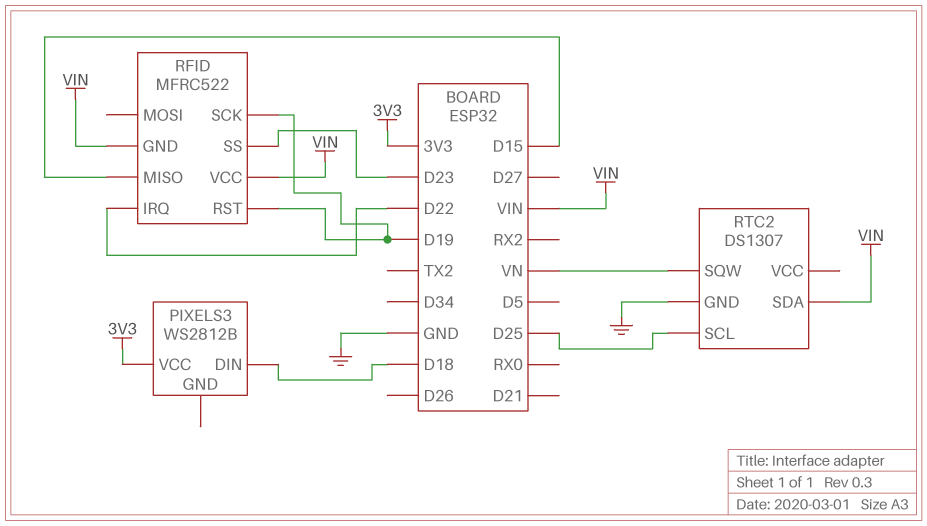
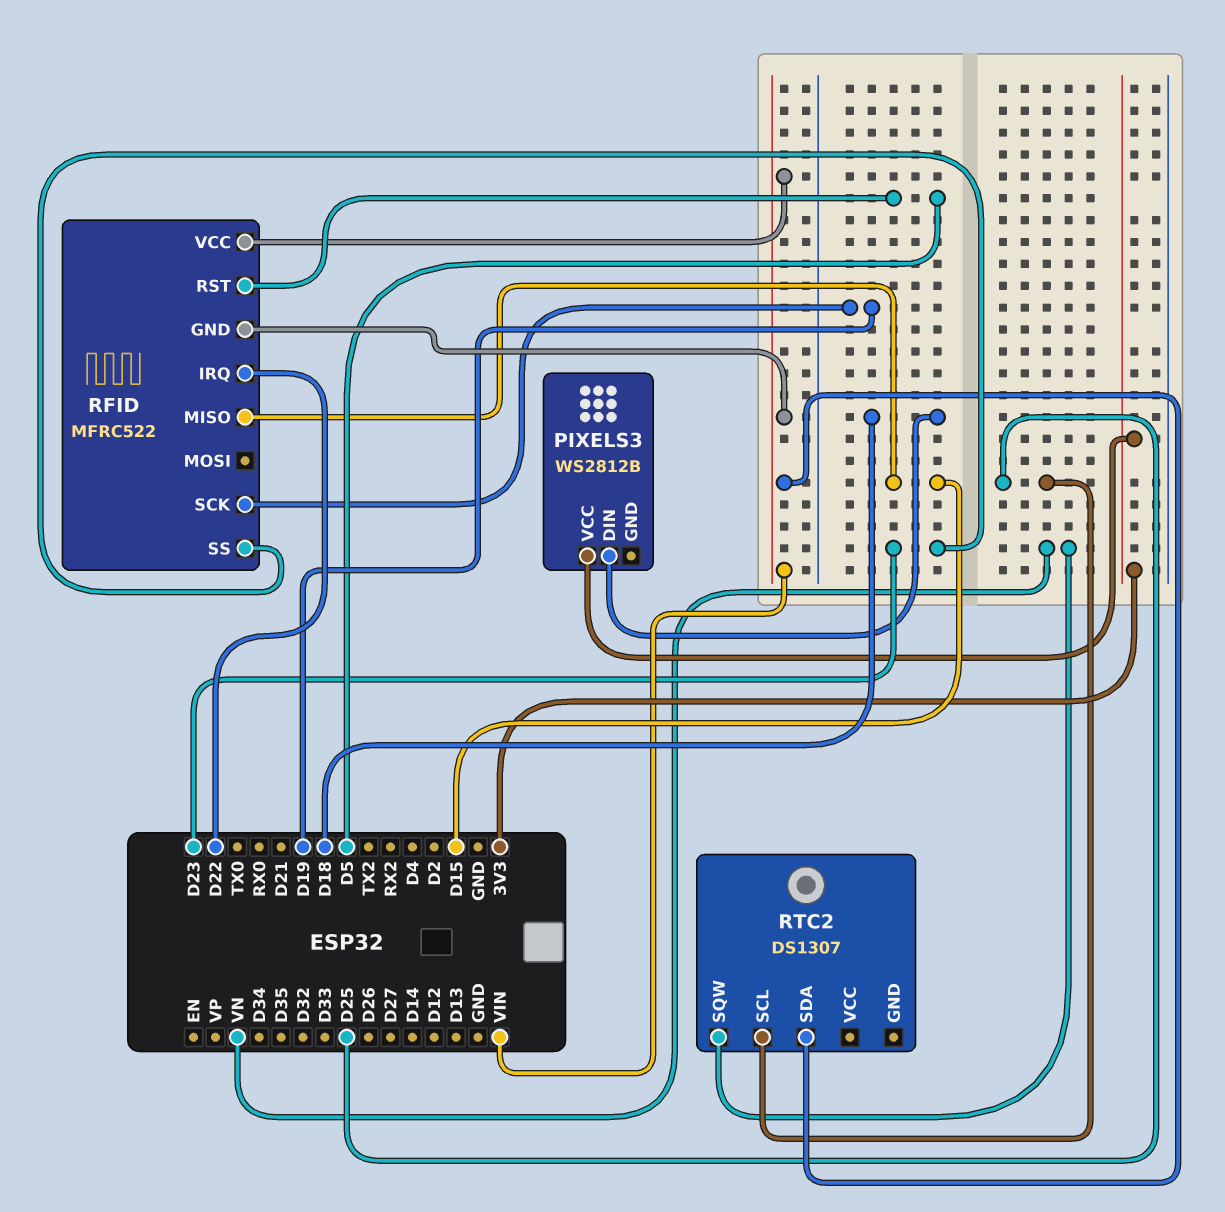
RFID pin RST: D19 -> D5
RTC2 pin GND: GND -> none

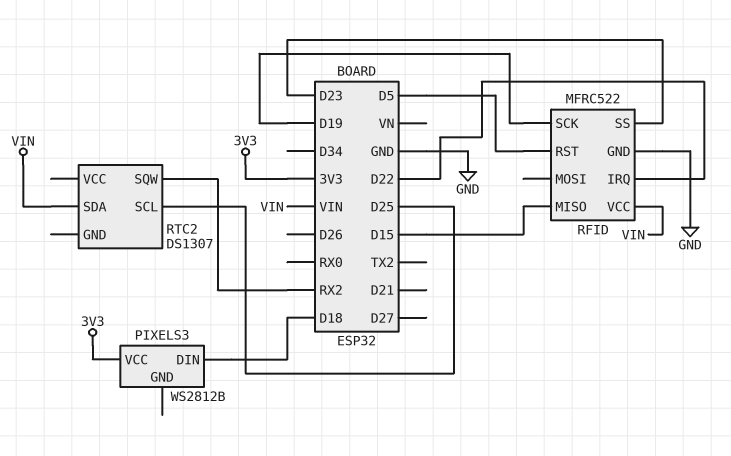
RFID pin GND: VIN -> GND
RTC2 pin SQW: VN -> RX2

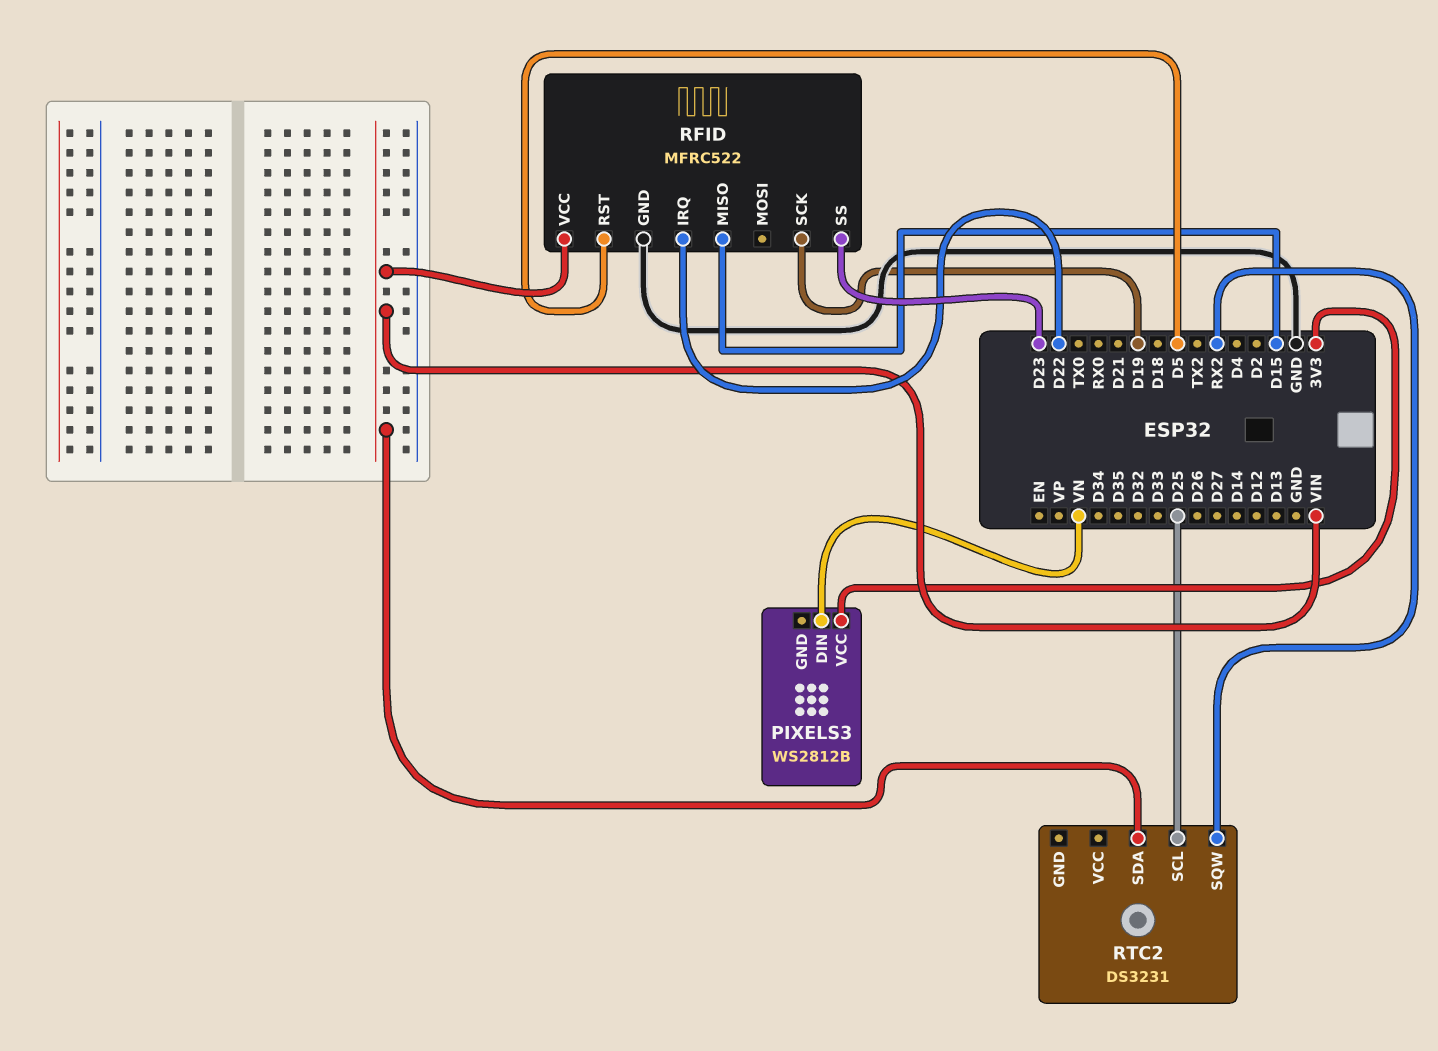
PIXELS3 pin DIN: D18 -> VN
RTC2: DS1307 -> DS3231

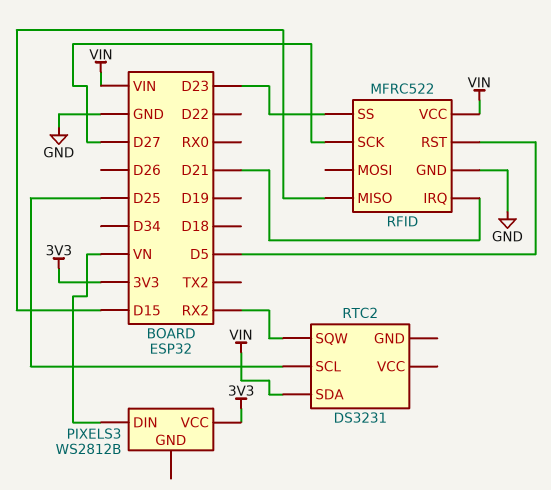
RFID pin IRQ: D22 -> D21
RFID pin SCK: D19 -> D27

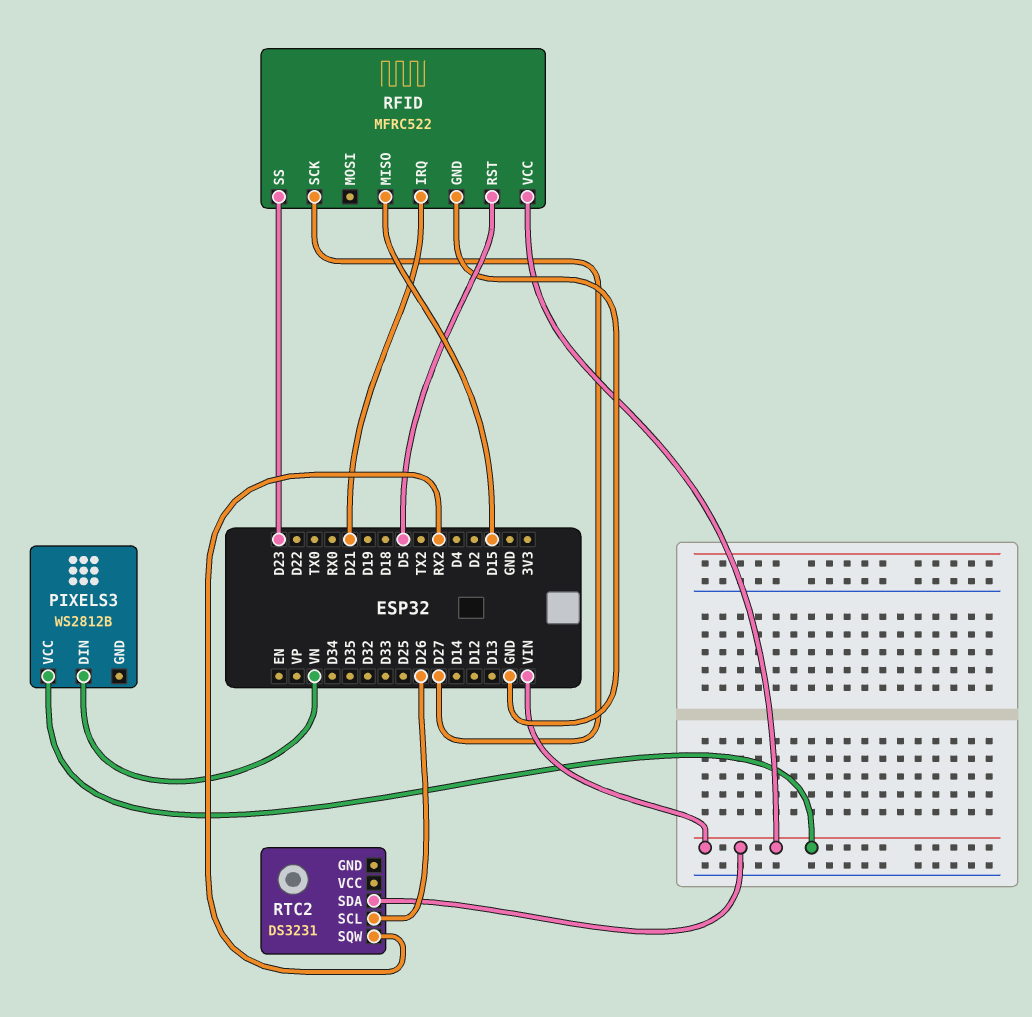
PIXELS3 pin VCC: 3V3 -> VIN
RTC2 pin SCL: D25 -> D26

